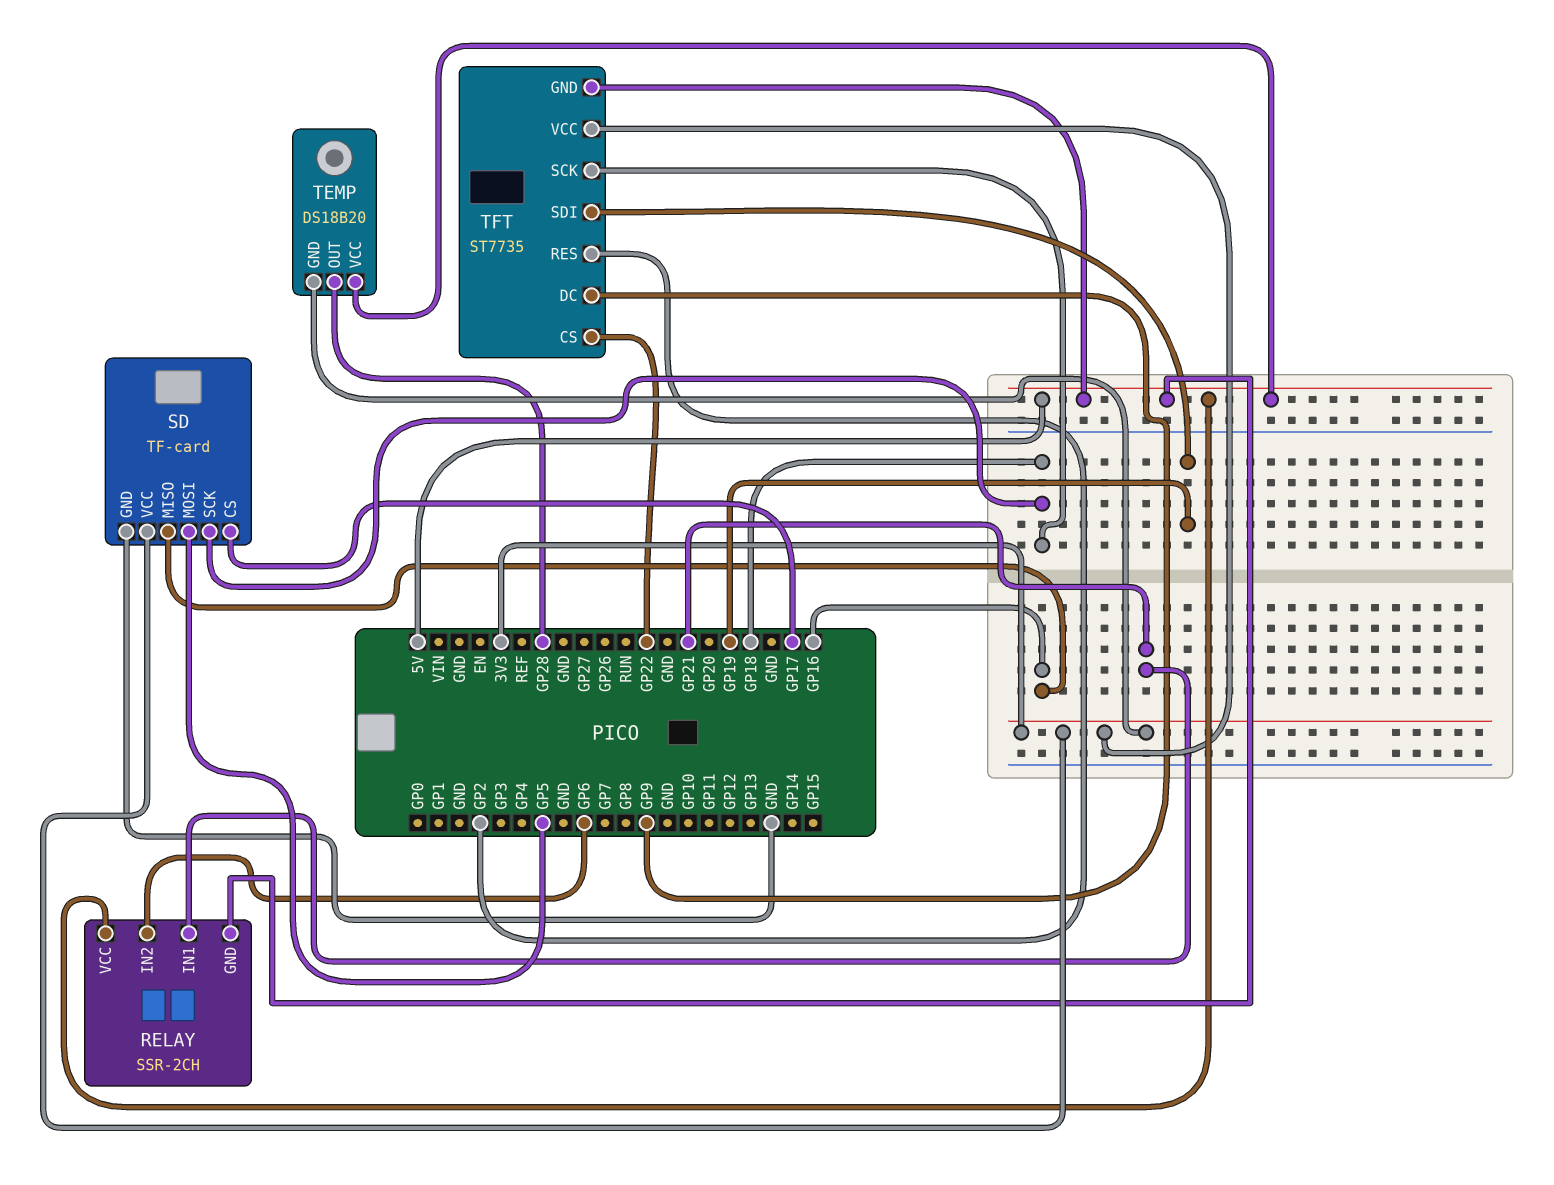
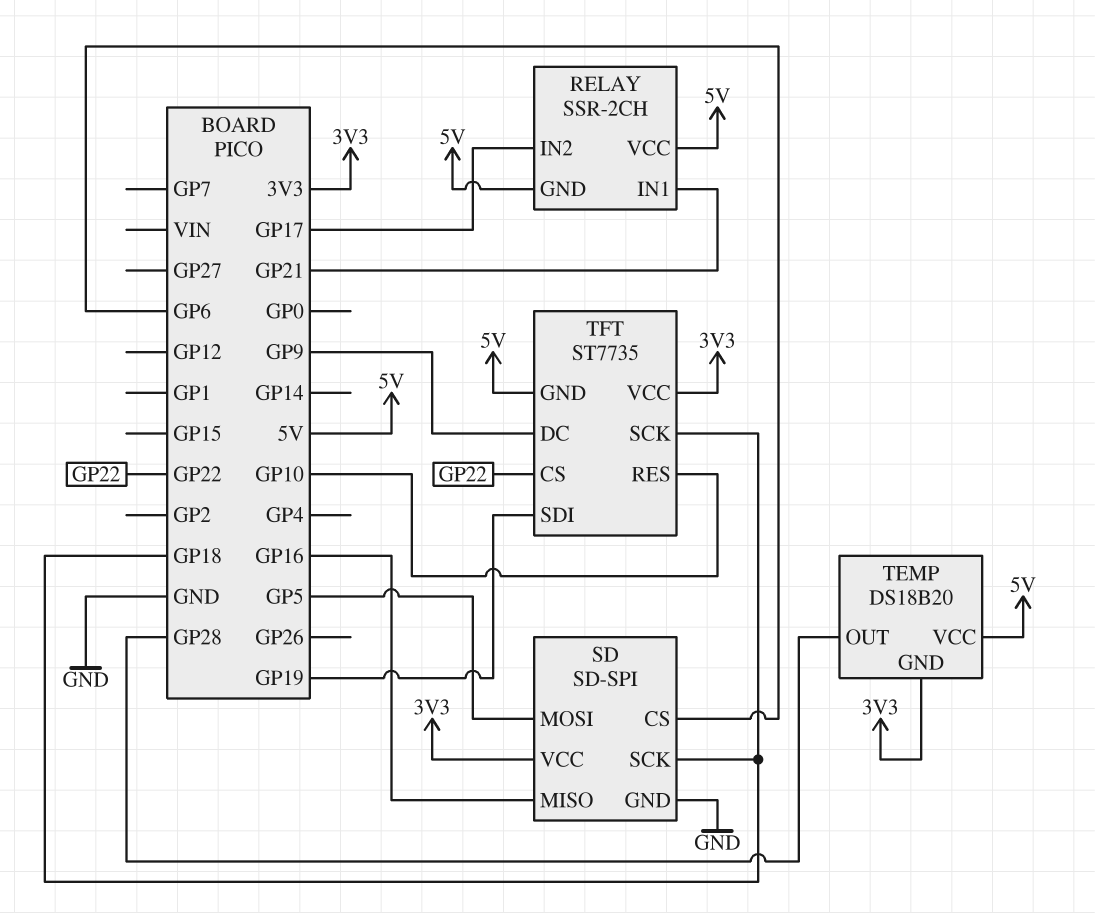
RELAY pin IN2: GP6 -> GP17
SD: TF-card -> SD-SPI
SD pin CS: GP17 -> GP6
TFT pin RES: GP2 -> GP10

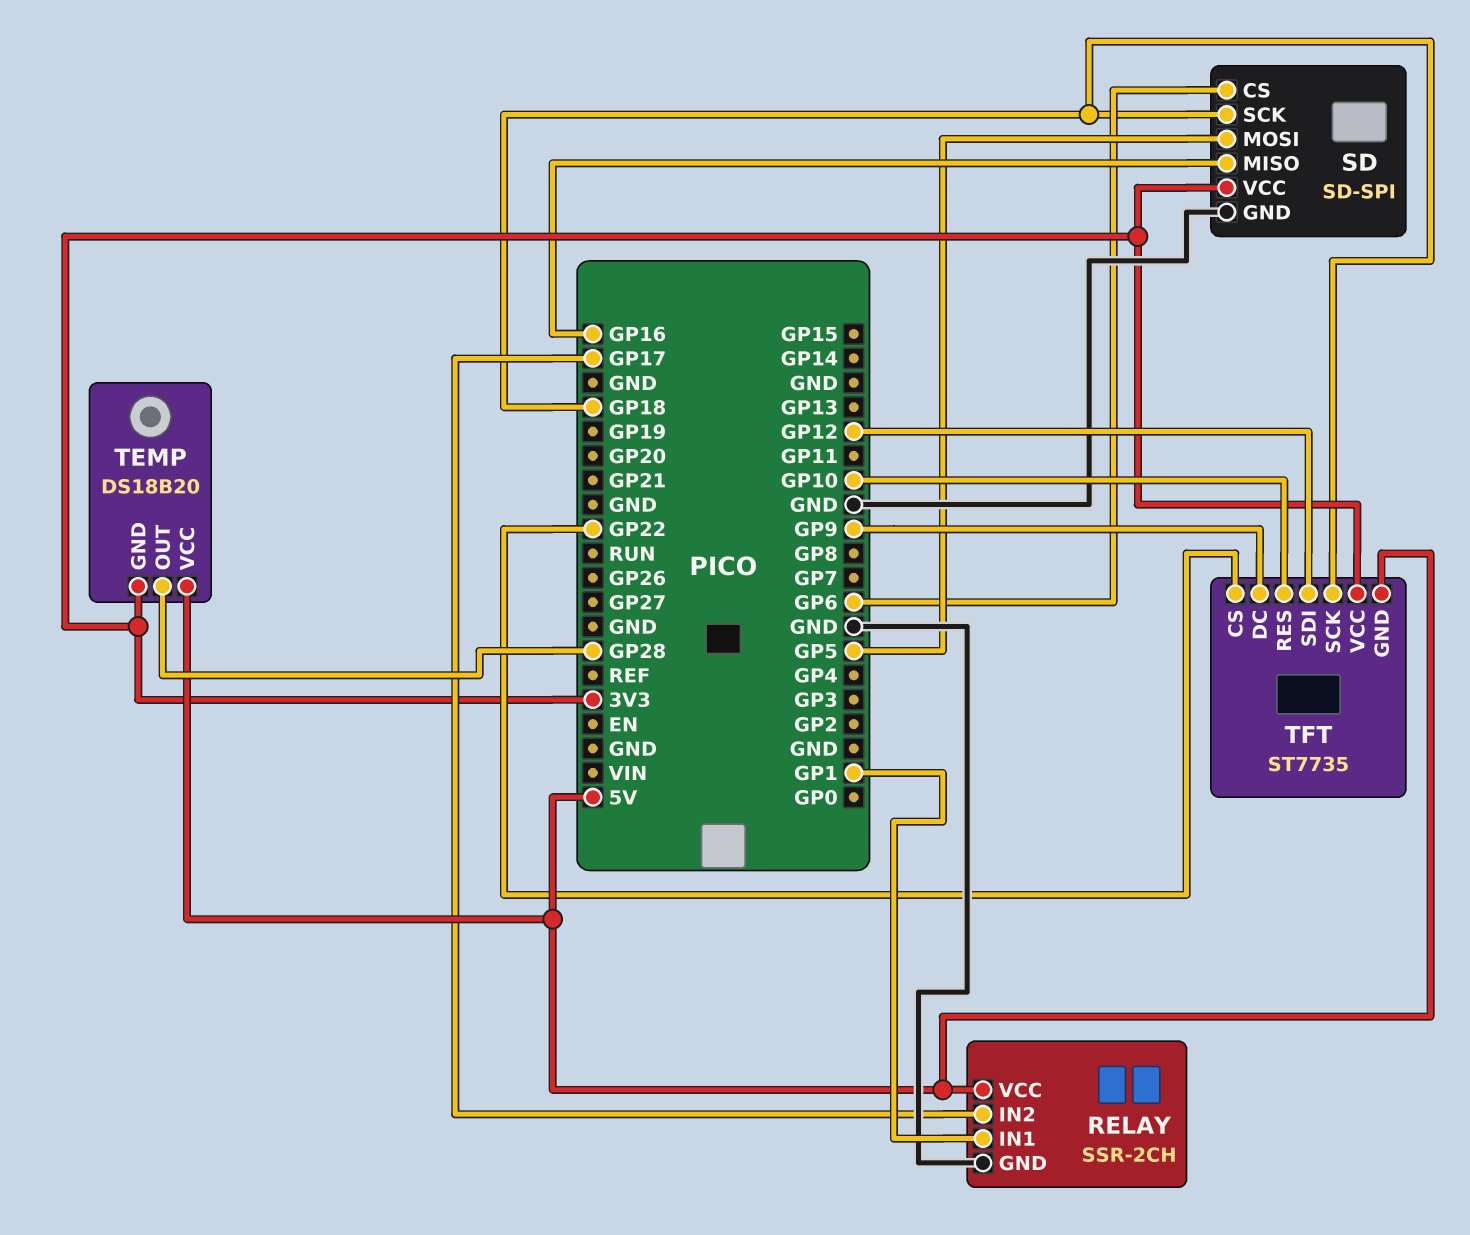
RELAY pin GND: 5V -> GND
RELAY pin IN1: GP21 -> GP1
TFT pin SDI: GP19 -> GP12

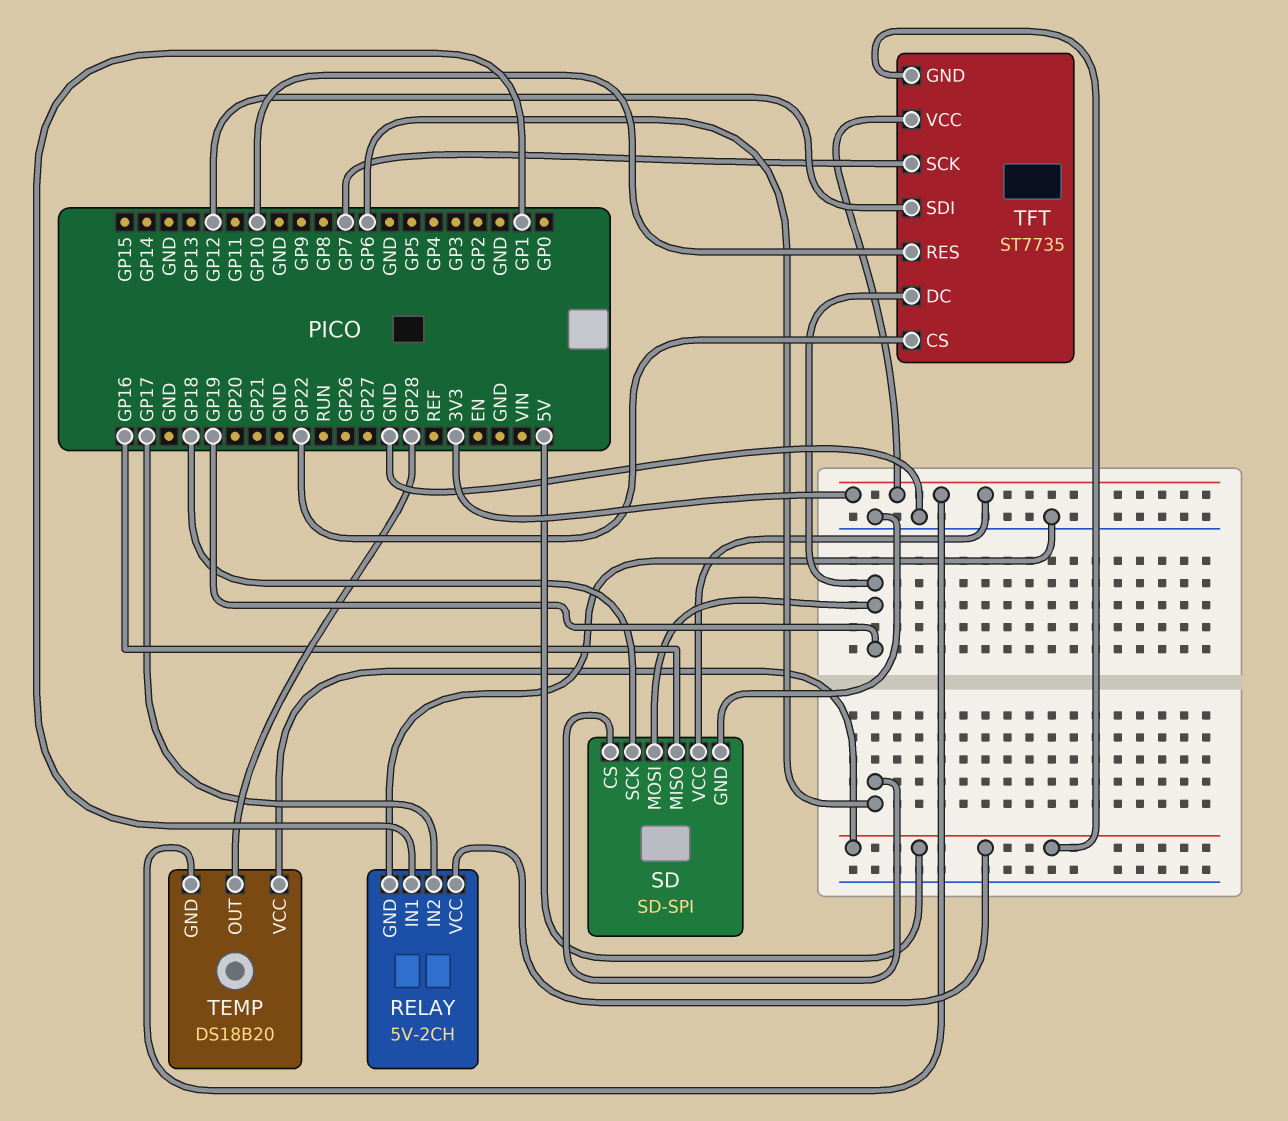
RELAY: SSR-2CH -> 5V-2CH
SD pin MOSI: GP5 -> GP19
TFT pin DC: GP9 -> GP19
TFT pin SCK: GP18 -> GP7

